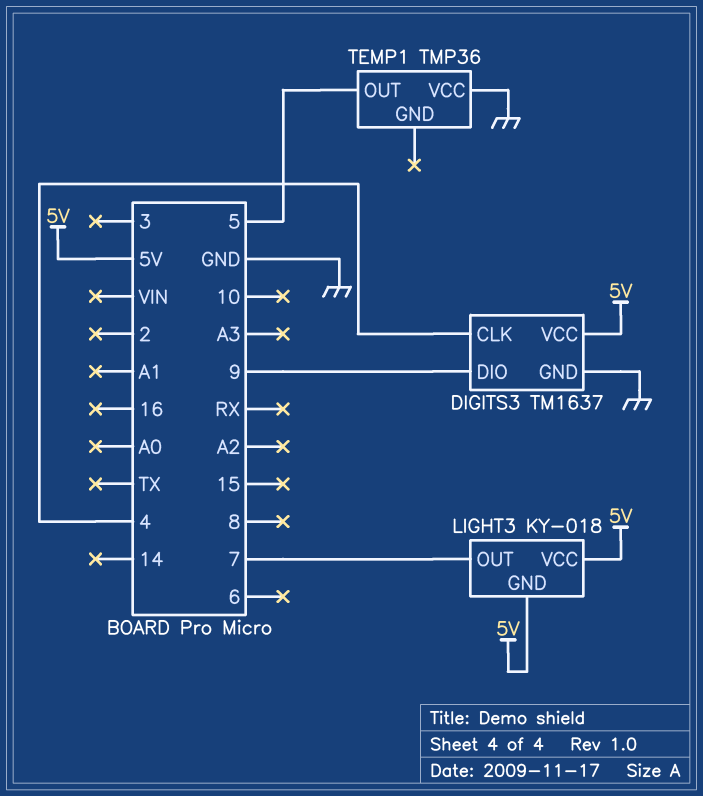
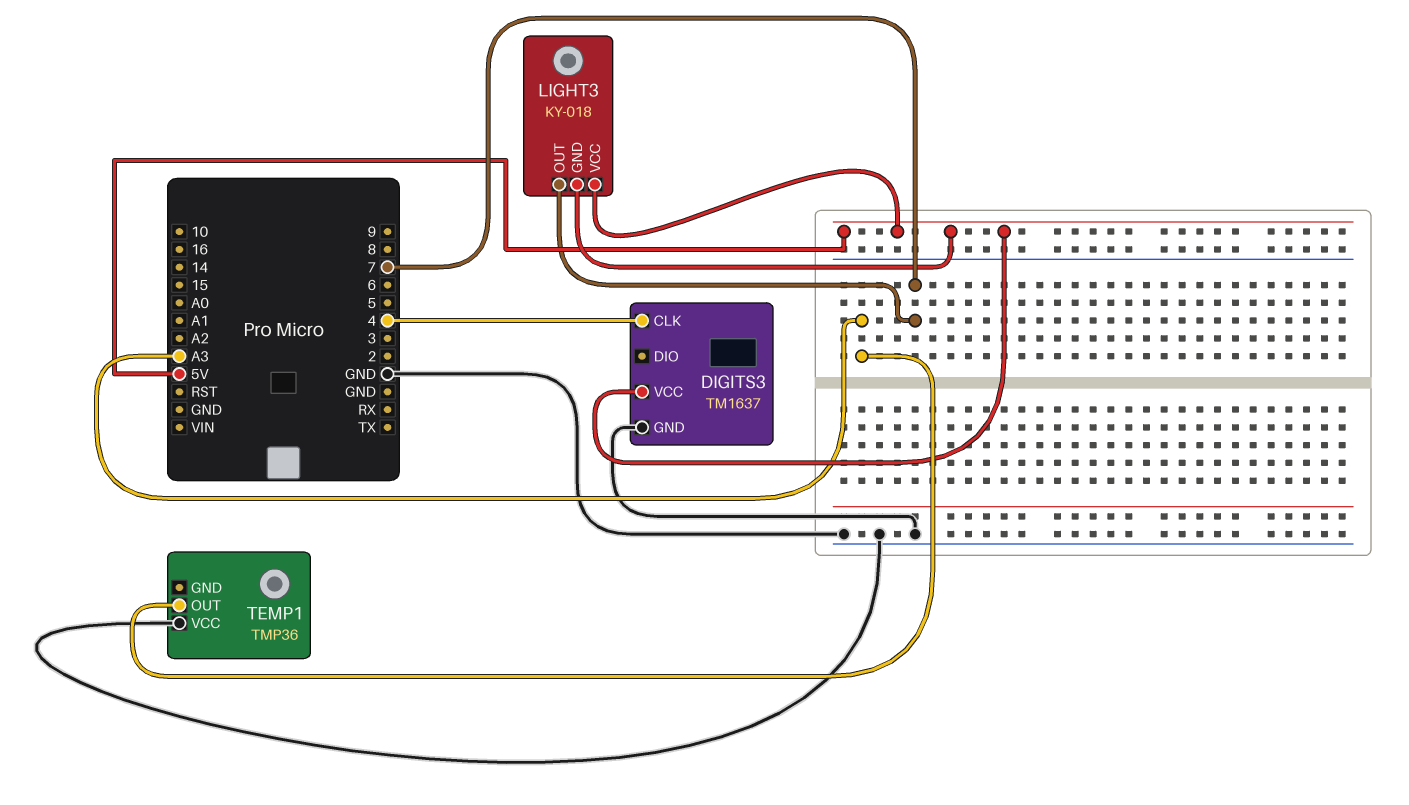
DIGITS3 pin DIO: 9 -> none
TEMP1 pin OUT: 5 -> A3

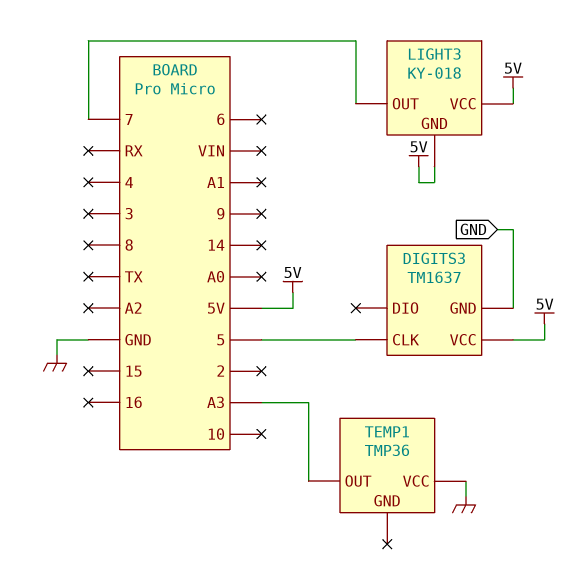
DIGITS3 pin CLK: 4 -> 5

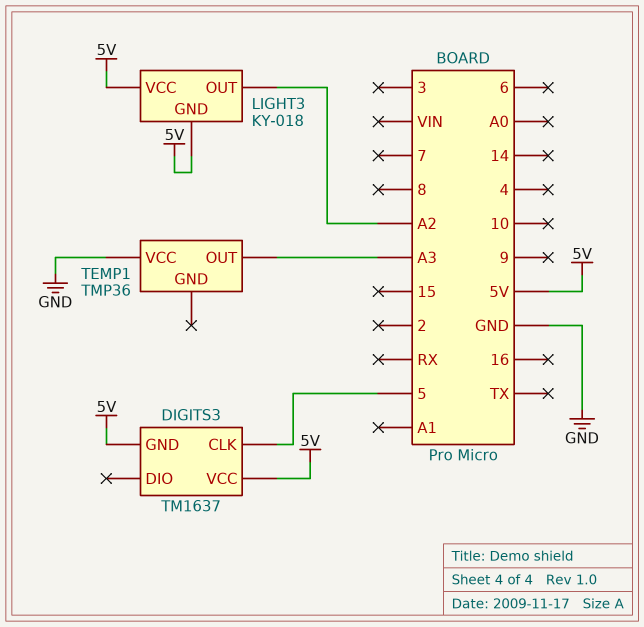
DIGITS3 pin GND: GND -> 5V
LIGHT3 pin OUT: 7 -> A2

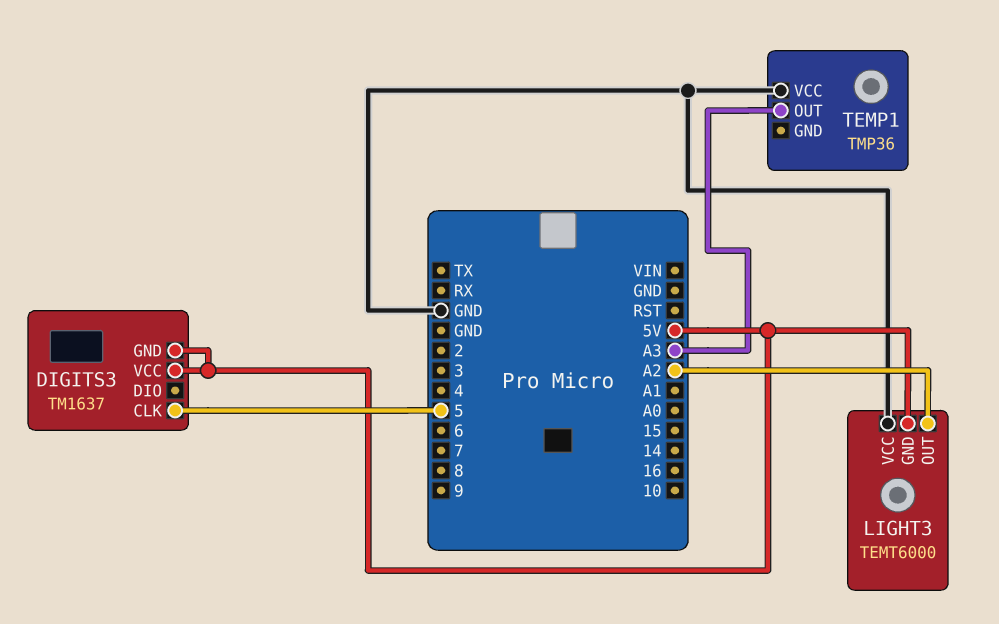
LIGHT3: KY-018 -> TEMT6000
LIGHT3 pin VCC: 5V -> GND

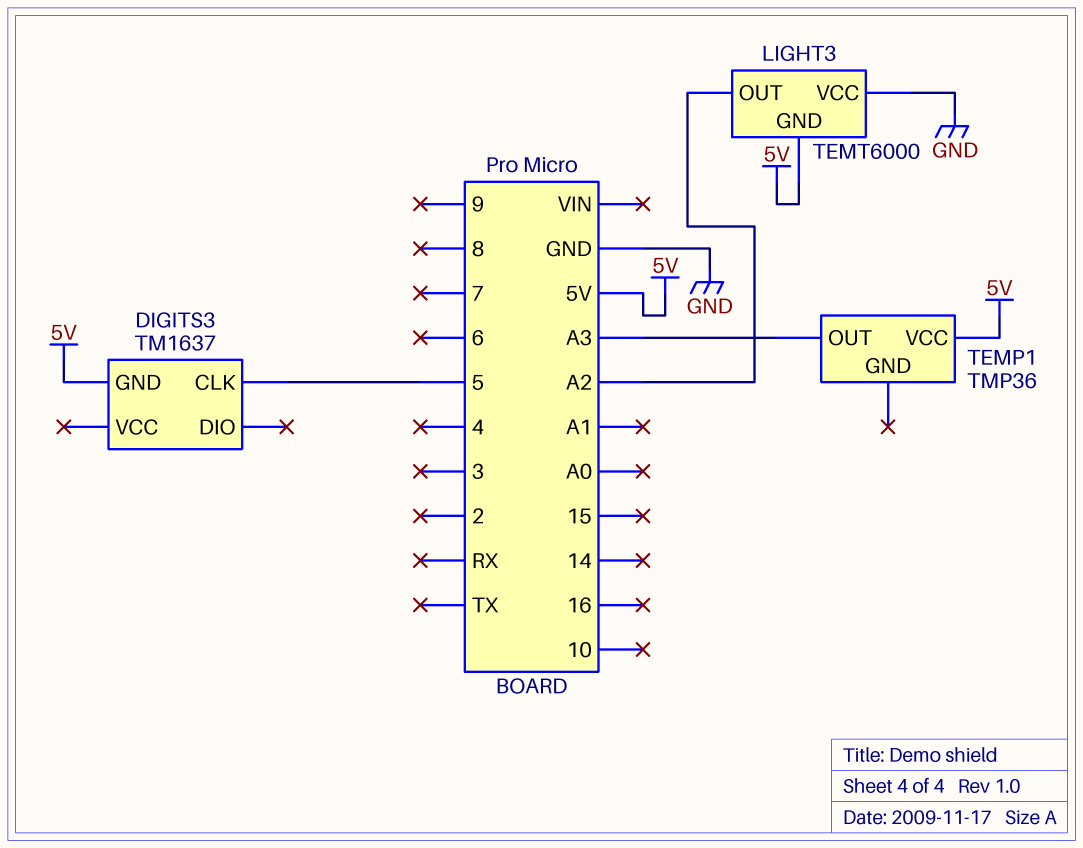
DIGITS3 pin VCC: 5V -> none
TEMP1 pin VCC: GND -> 5V

